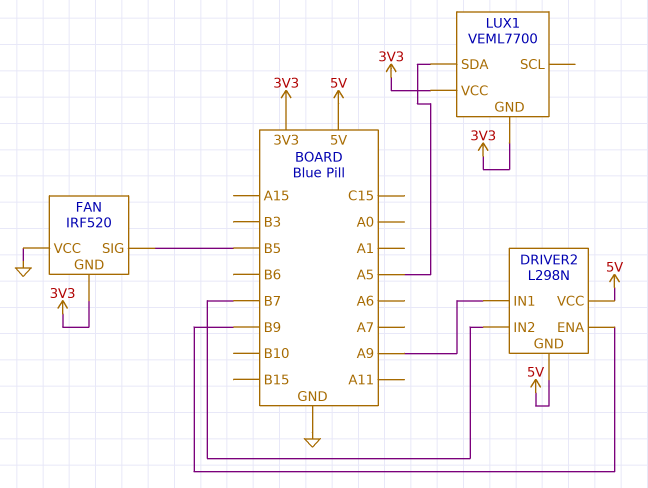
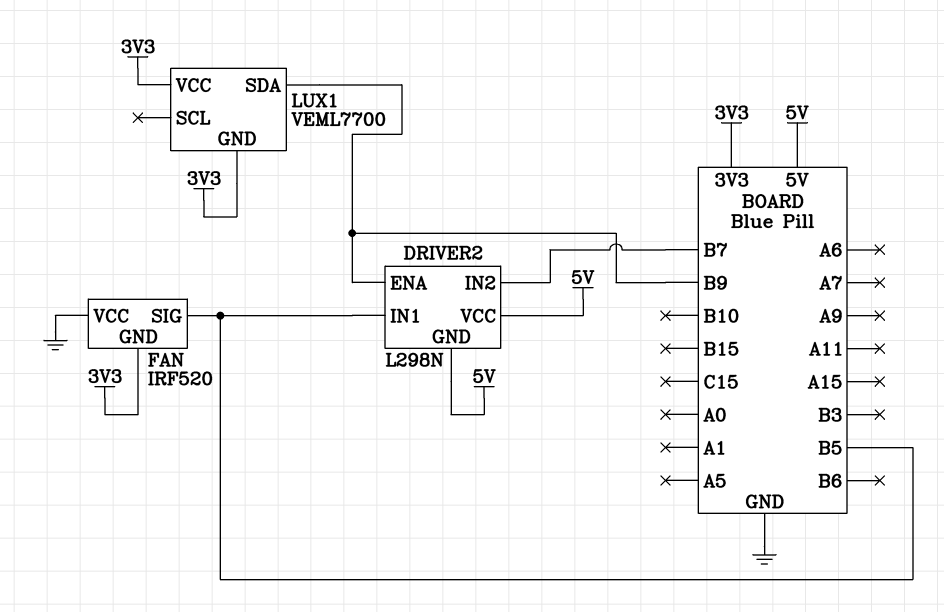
DRIVER2 pin IN1: A9 -> B5
LUX1 pin SDA: A5 -> B9

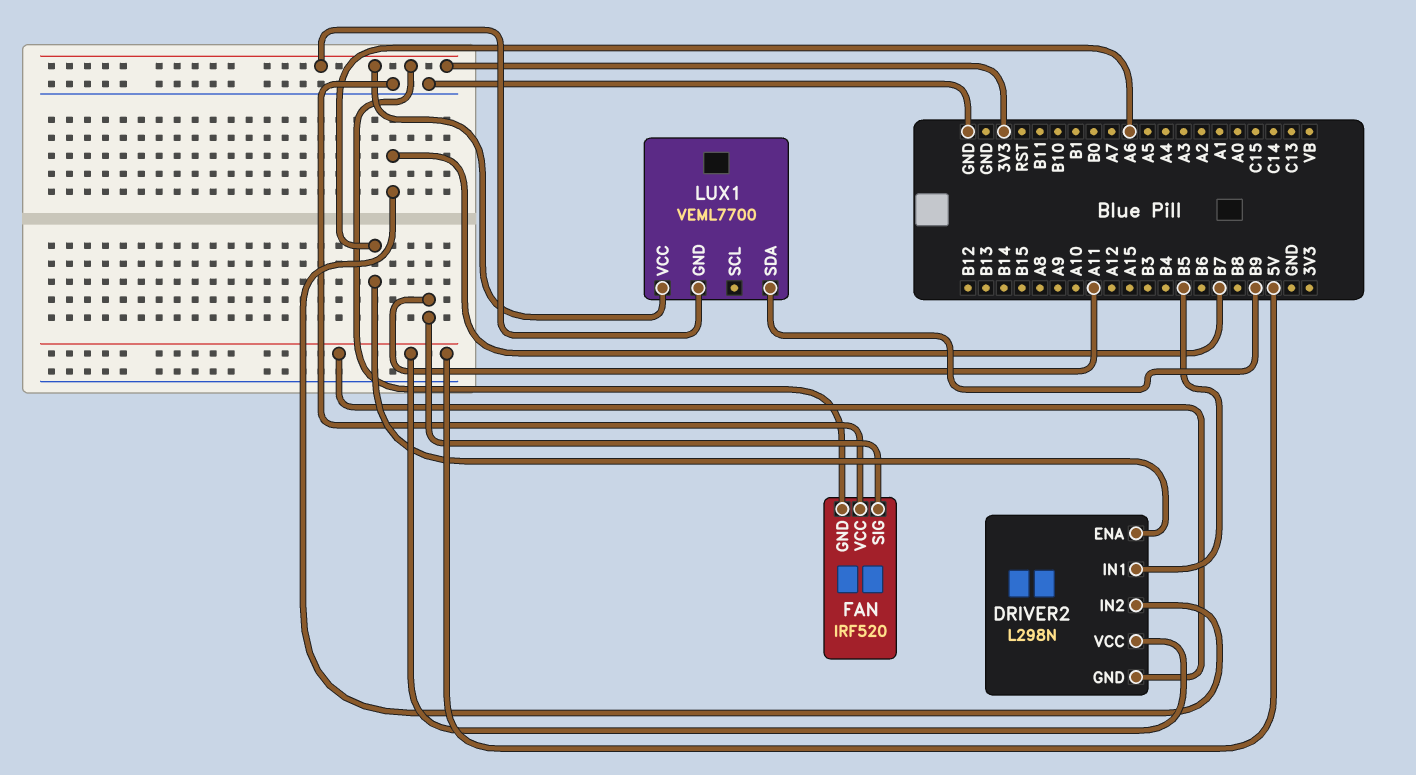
DRIVER2 pin ENA: B9 -> A6
FAN pin SIG: B5 -> A11

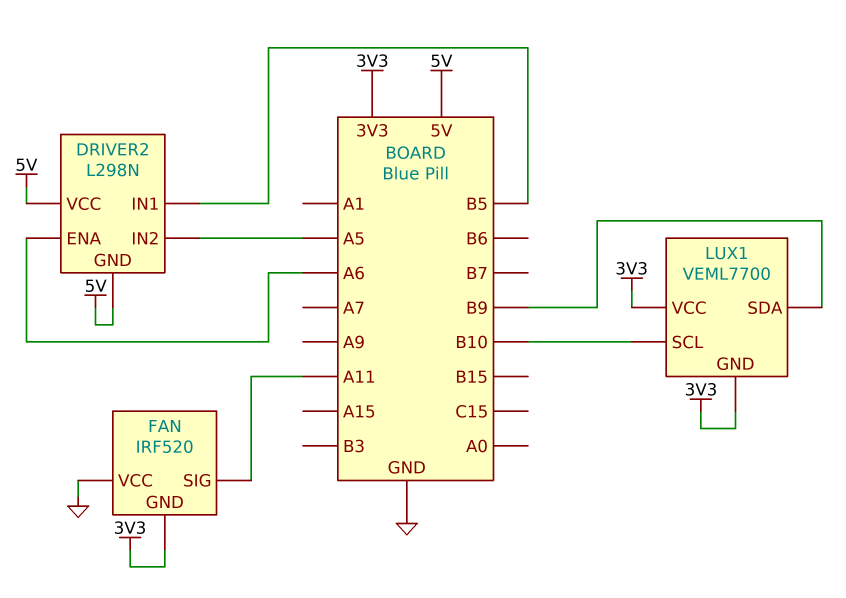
DRIVER2 pin IN2: B7 -> A5
LUX1 pin SCL: none -> B10

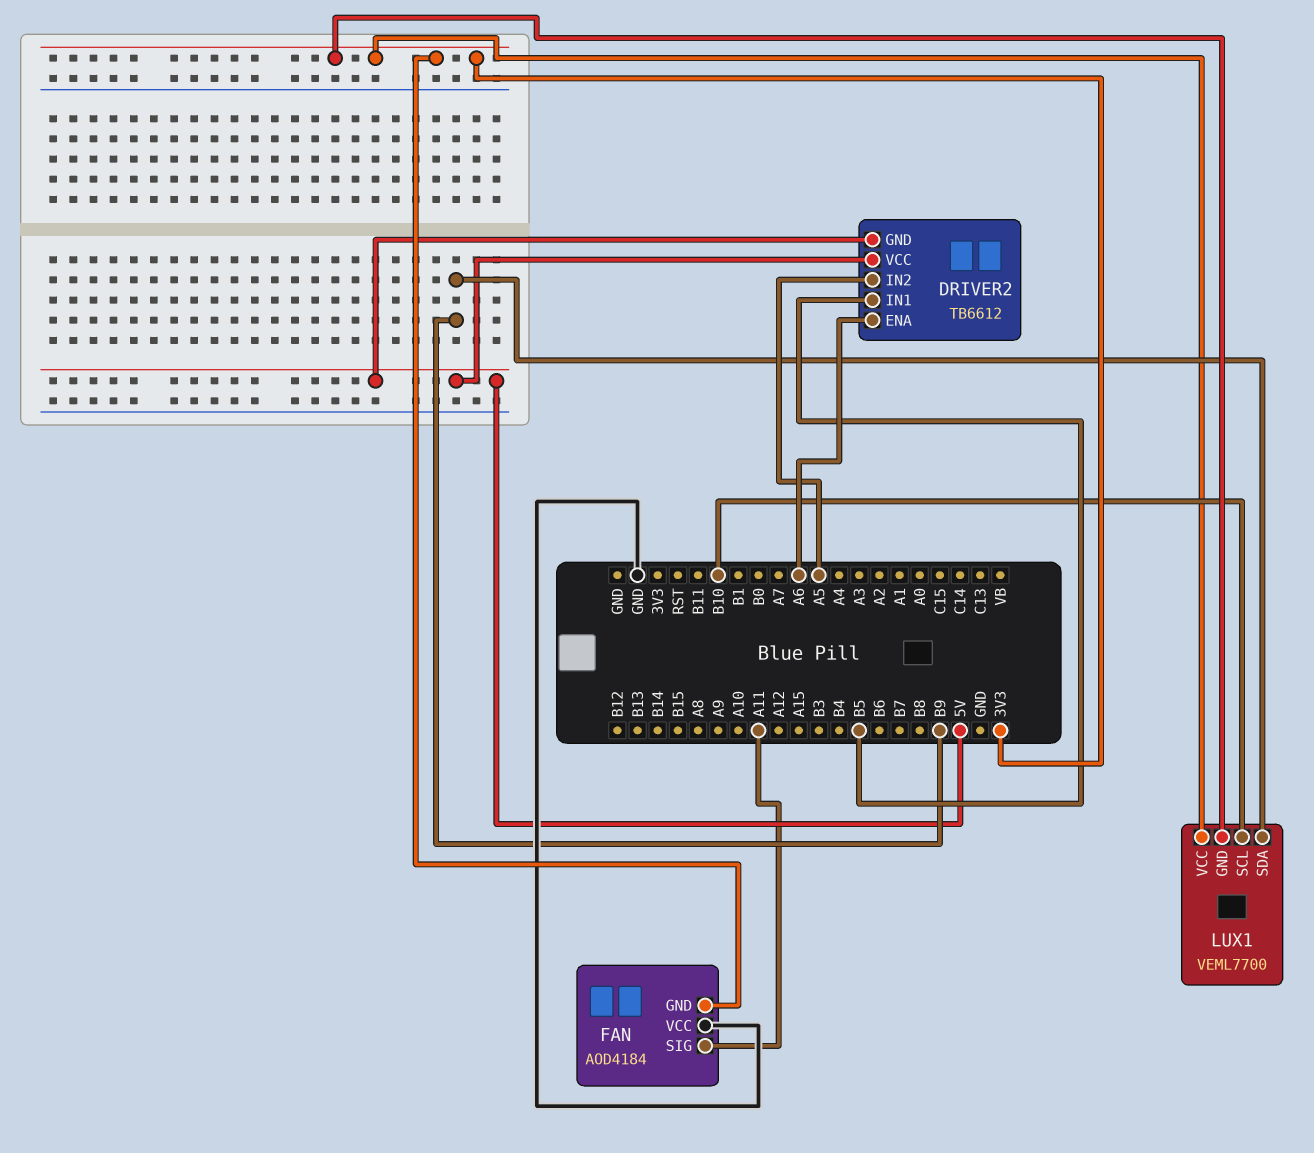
DRIVER2: L298N -> TB6612
FAN: IRF520 -> AOD4184

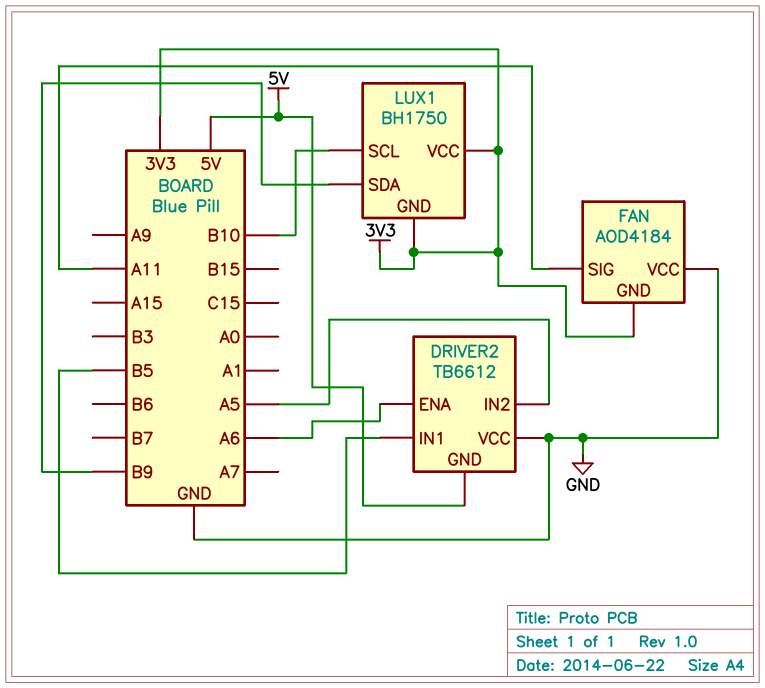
DRIVER2 pin VCC: 5V -> GND
LUX1: VEML7700 -> BH1750

